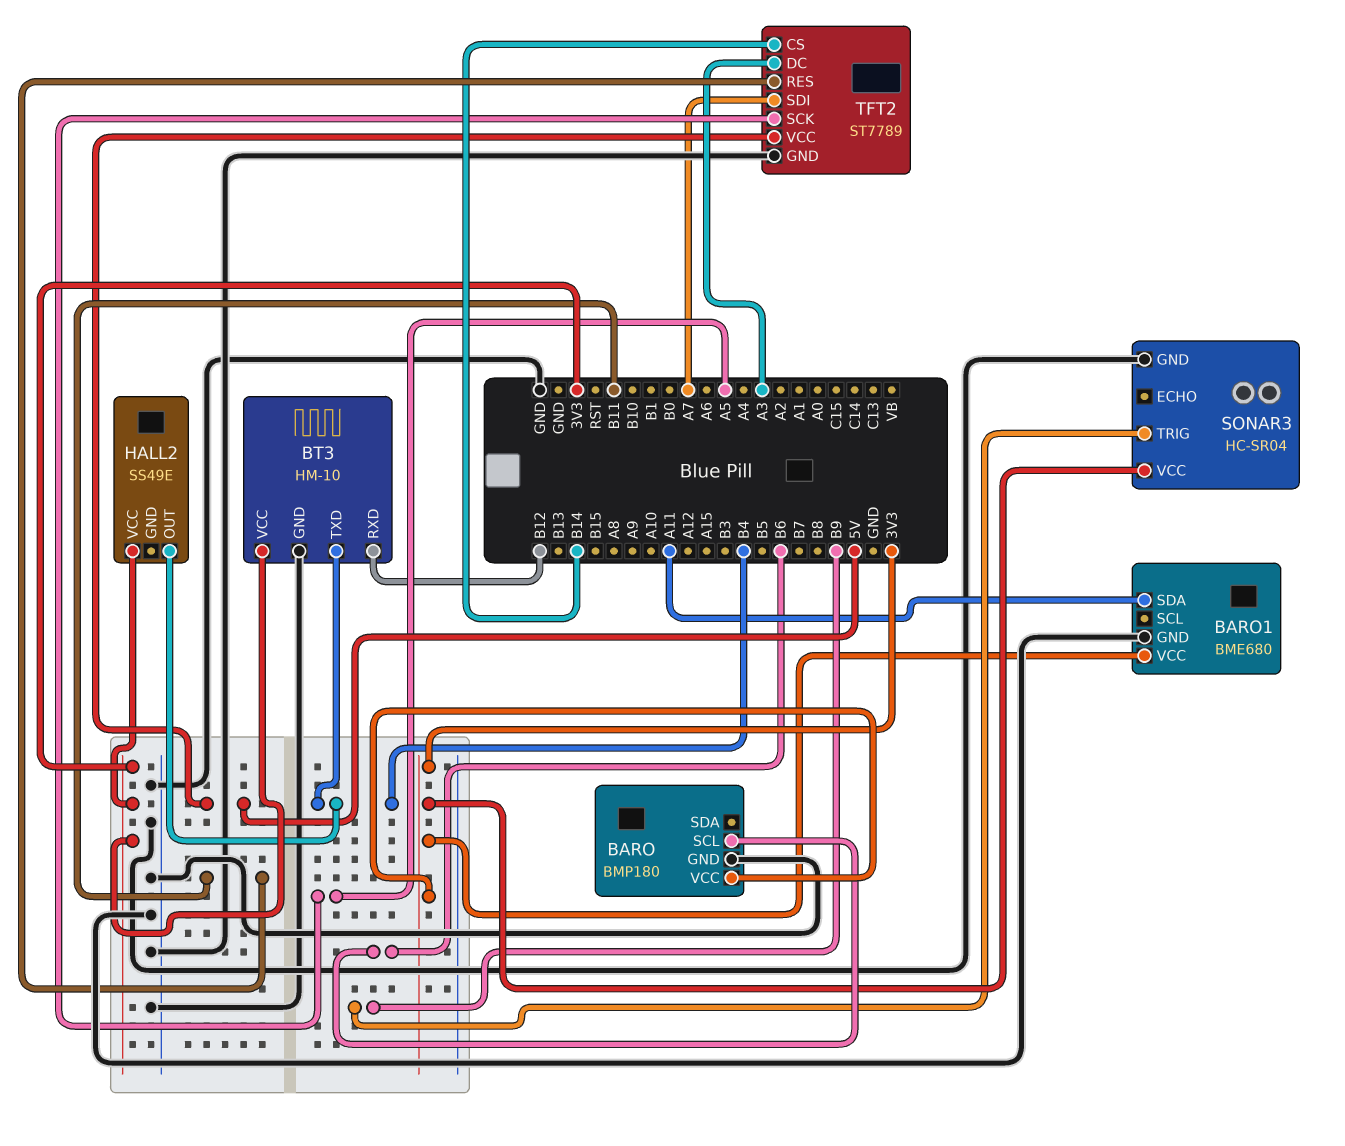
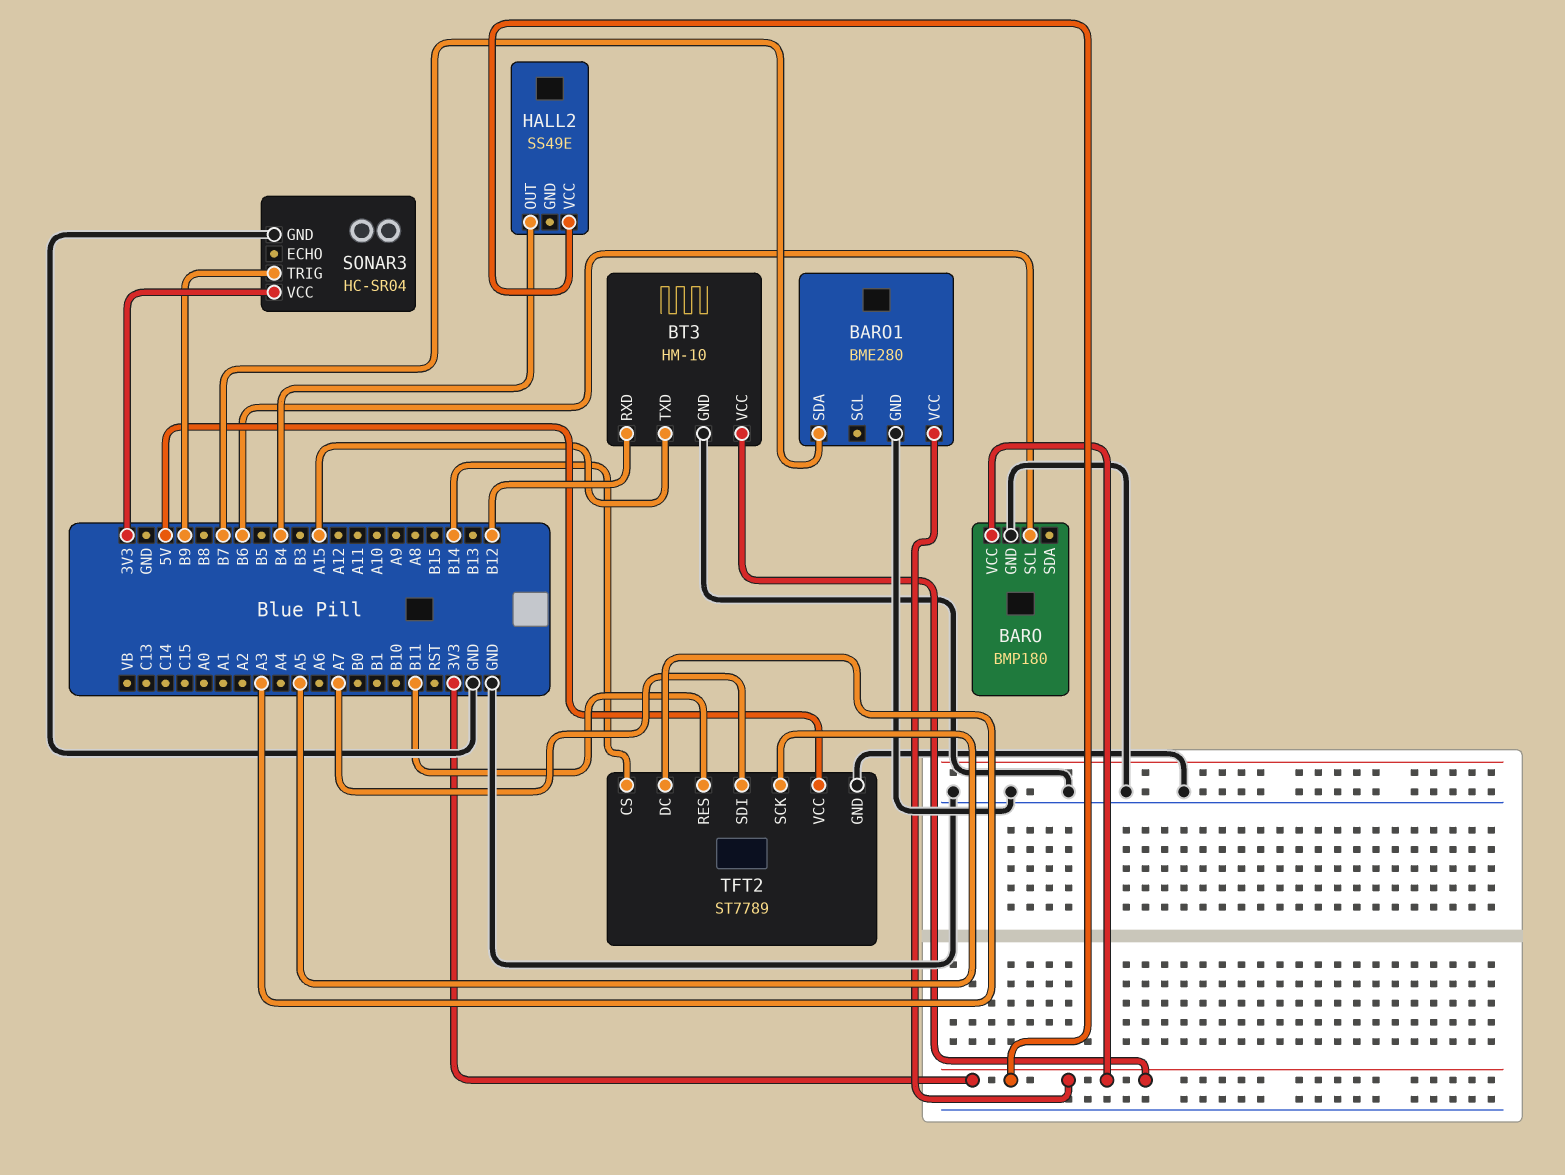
BARO1: BME680 -> BME280
BARO1 pin SDA: A11 -> B7
BT3 pin TXD: B4 -> A15

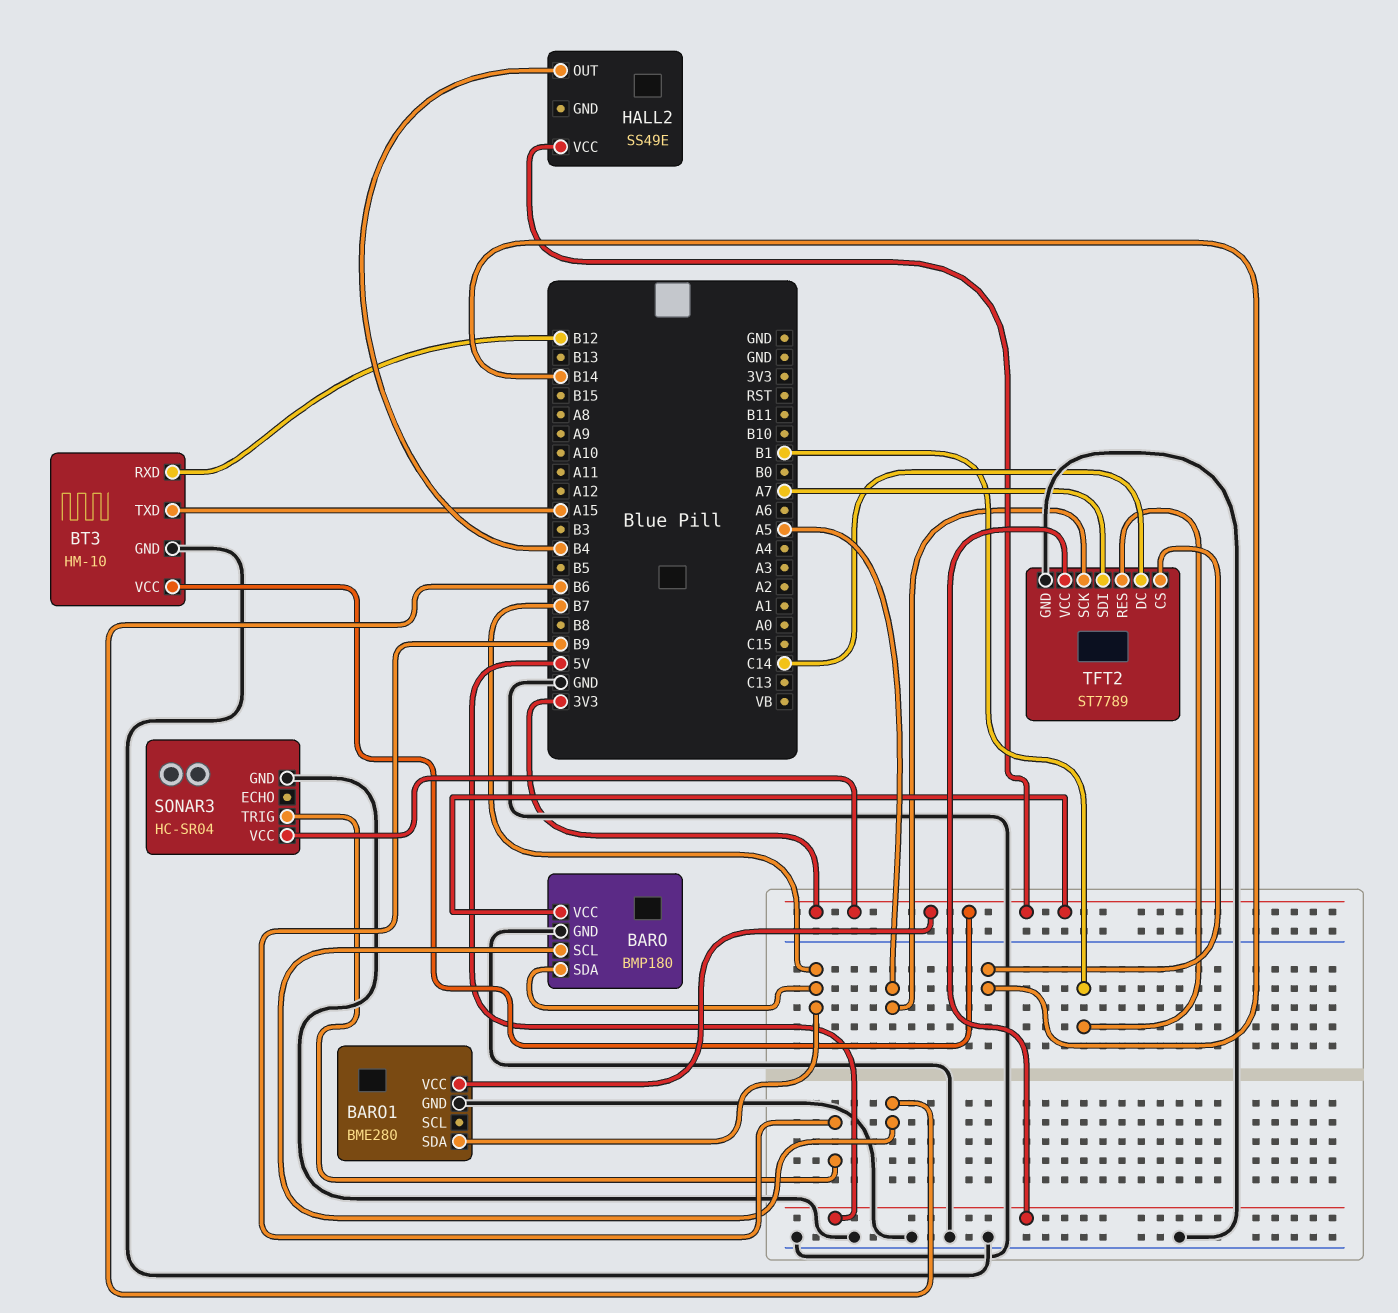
BARO pin SDA: none -> B7
TFT2 pin DC: A3 -> C14
TFT2 pin RES: B11 -> B1

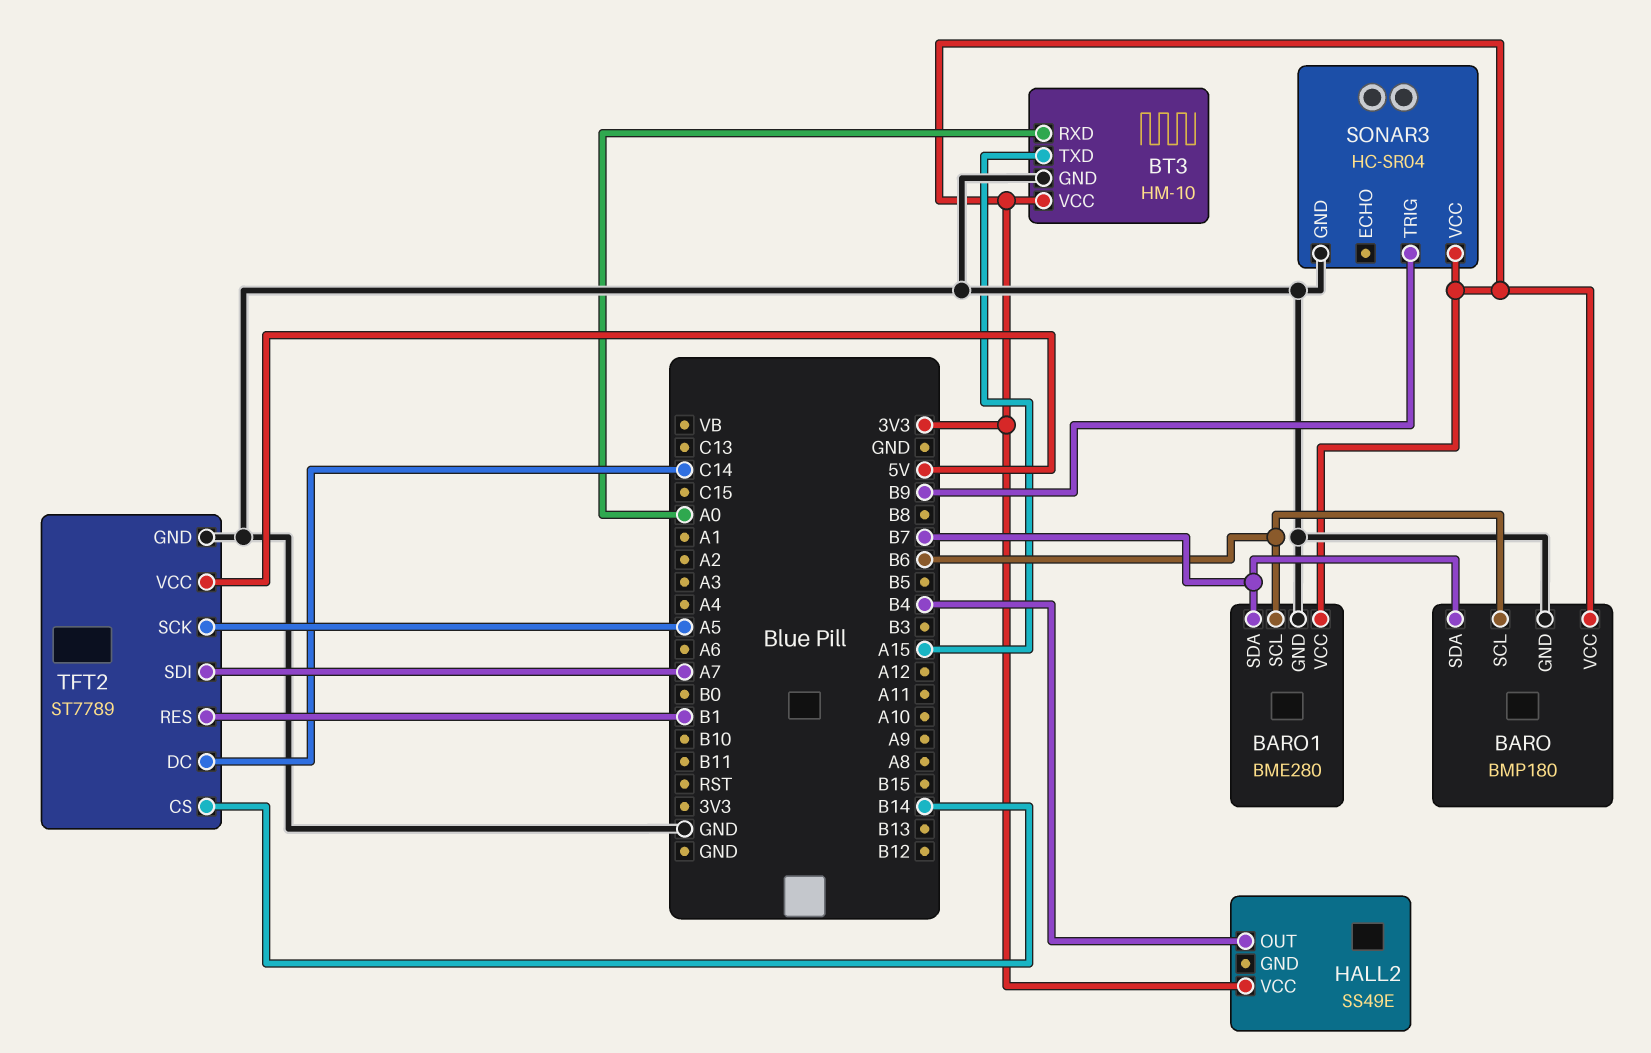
BARO1 pin SCL: none -> B6
BT3 pin RXD: B12 -> A0

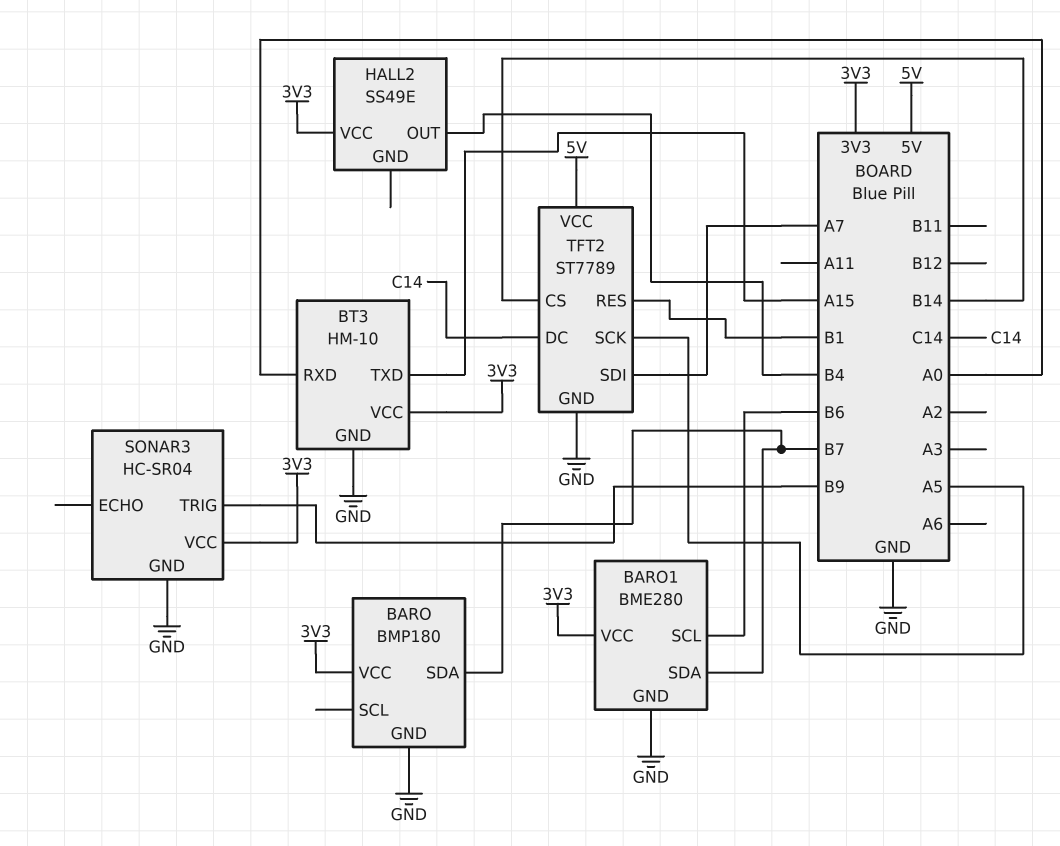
BARO pin SCL: B6 -> none

